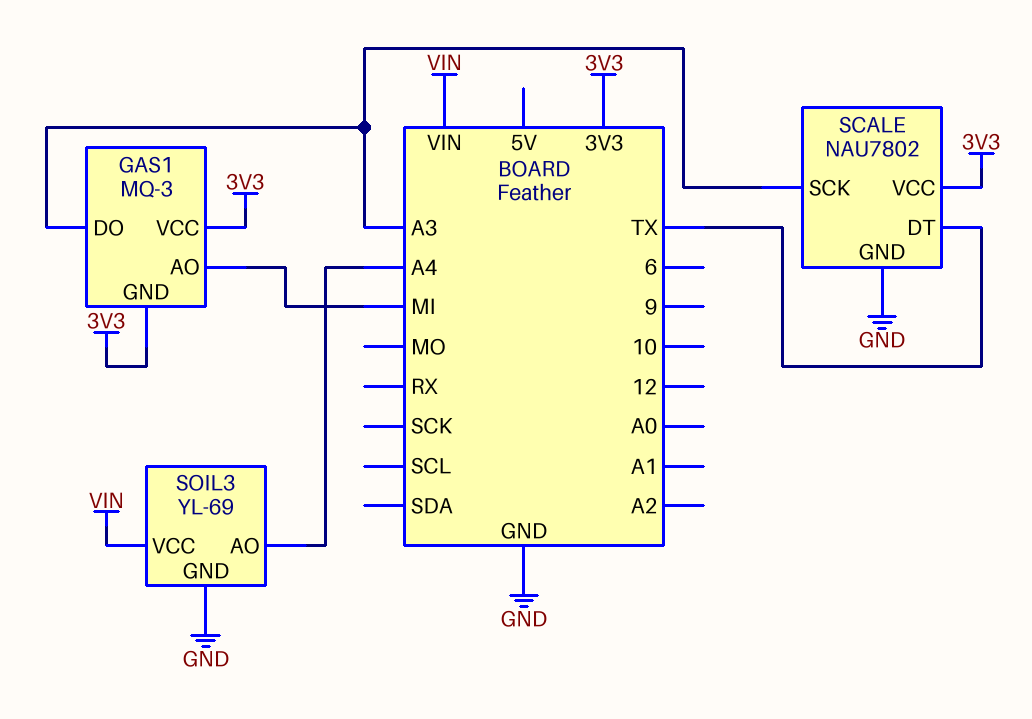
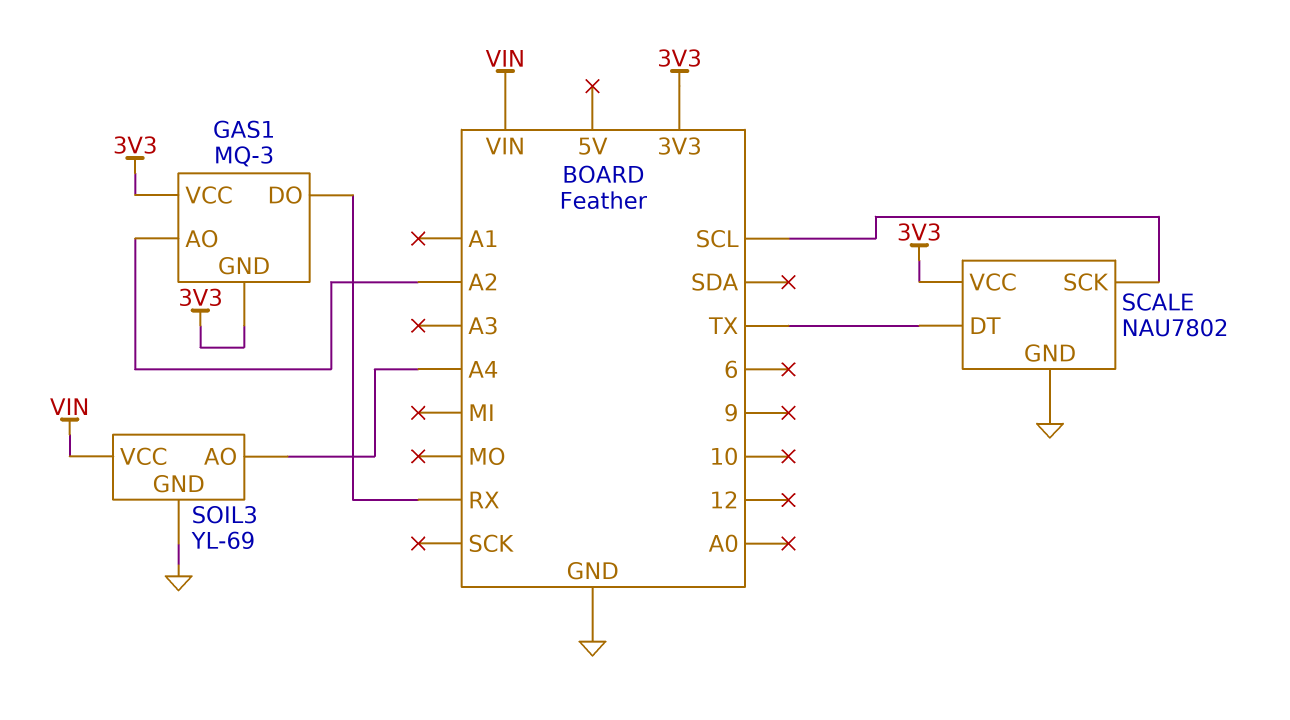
GAS1 pin AO: MI -> A2
GAS1 pin DO: A3 -> RX
SCALE pin SCK: A3 -> SCL

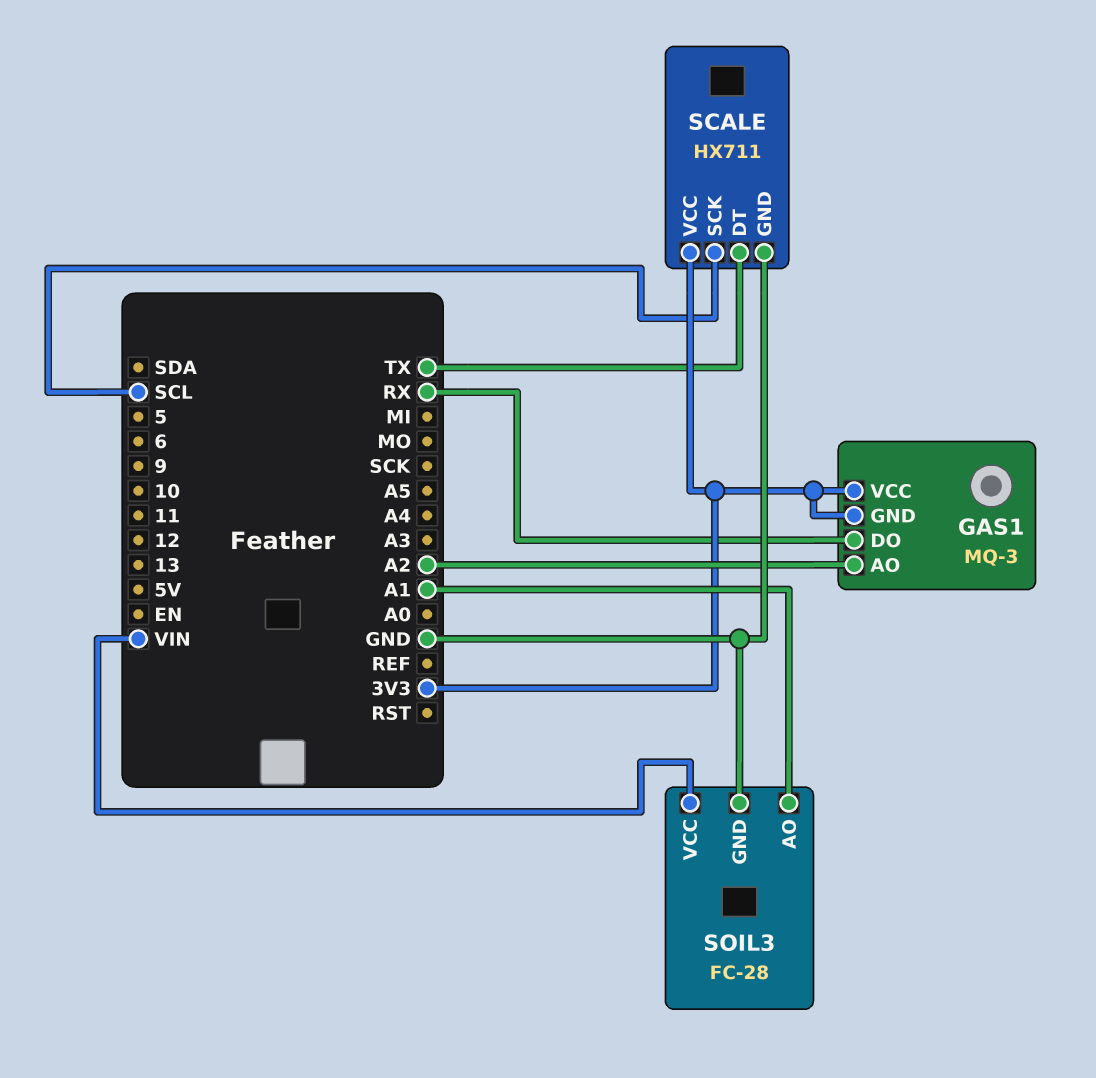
SCALE: NAU7802 -> HX711
SOIL3: YL-69 -> FC-28
SOIL3 pin AO: A4 -> A1

